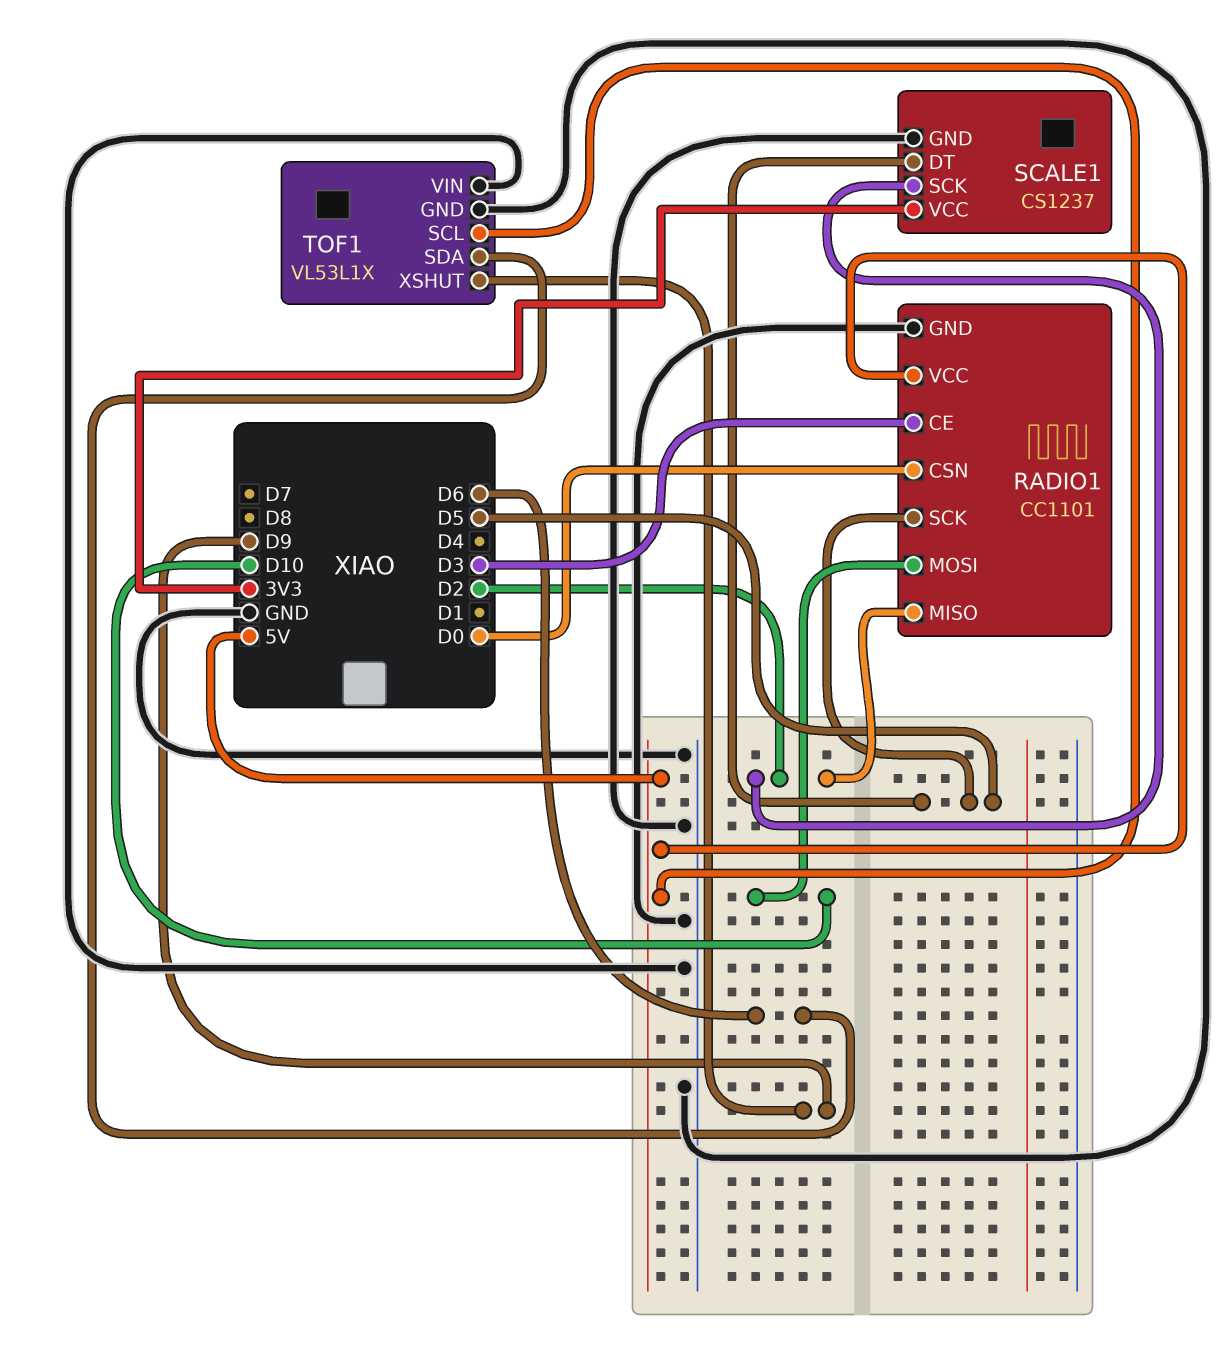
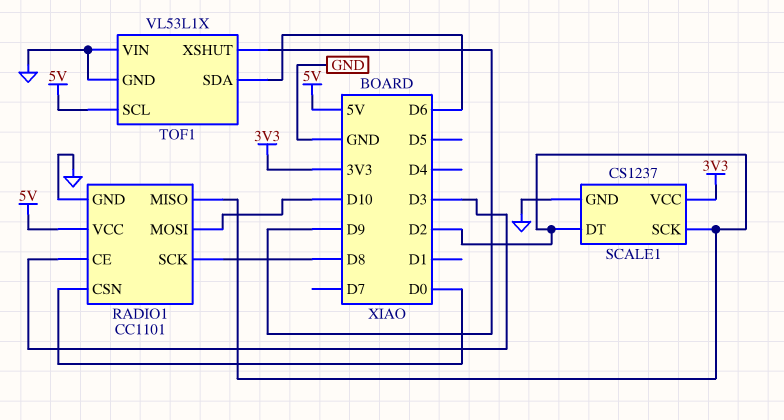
RADIO1 pin SCK: D5 -> D8
SCALE1 pin DT: D5 -> D2

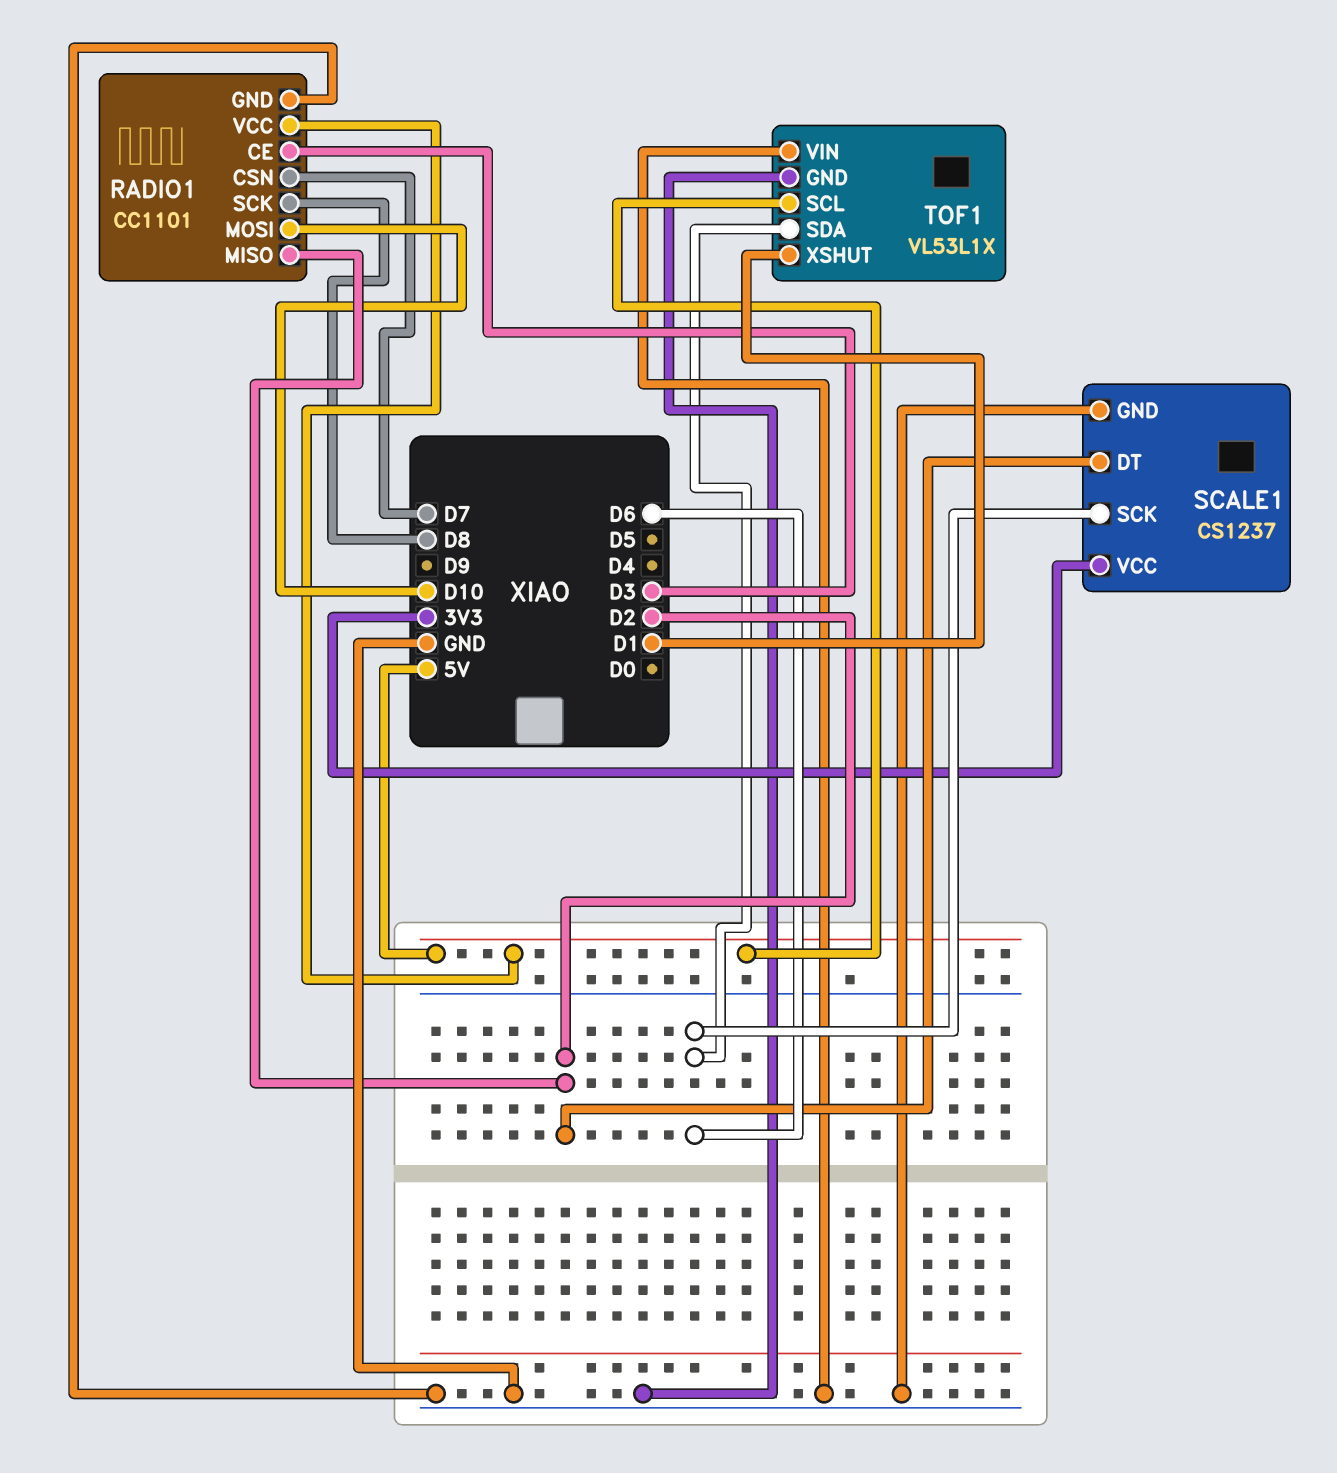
RADIO1 pin CSN: D0 -> D7
SCALE1 pin SCK: D2 -> D6
TOF1 pin XSHUT: D9 -> D1

